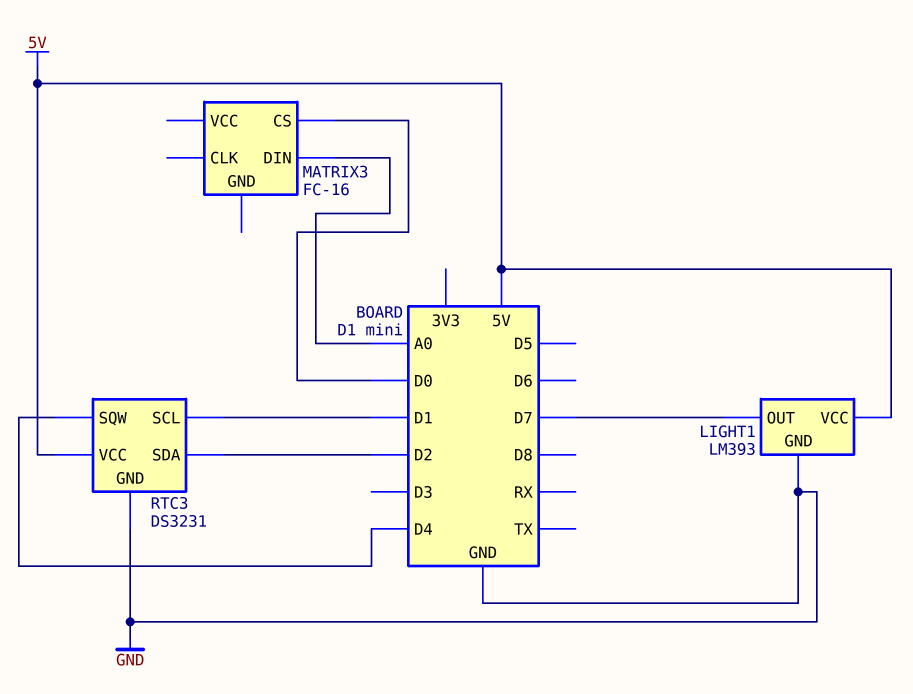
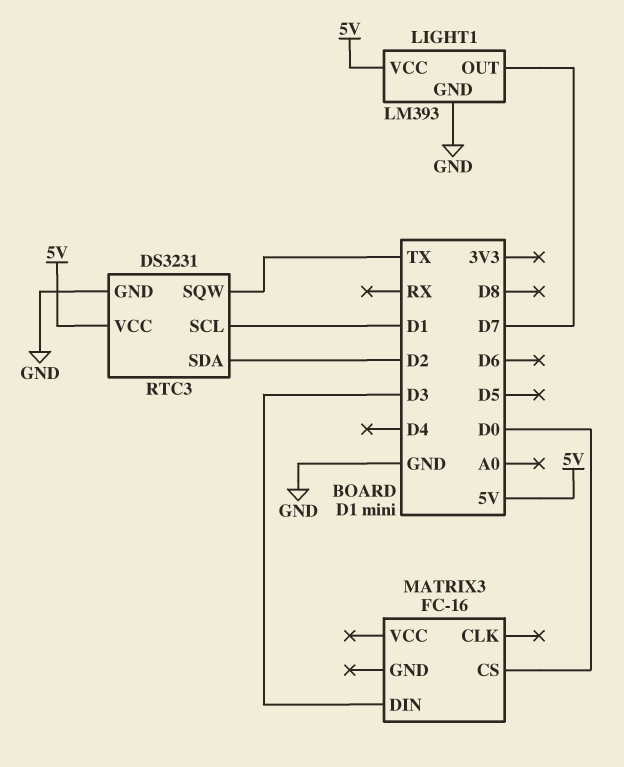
MATRIX3 pin DIN: A0 -> D3
RTC3 pin SQW: D4 -> TX

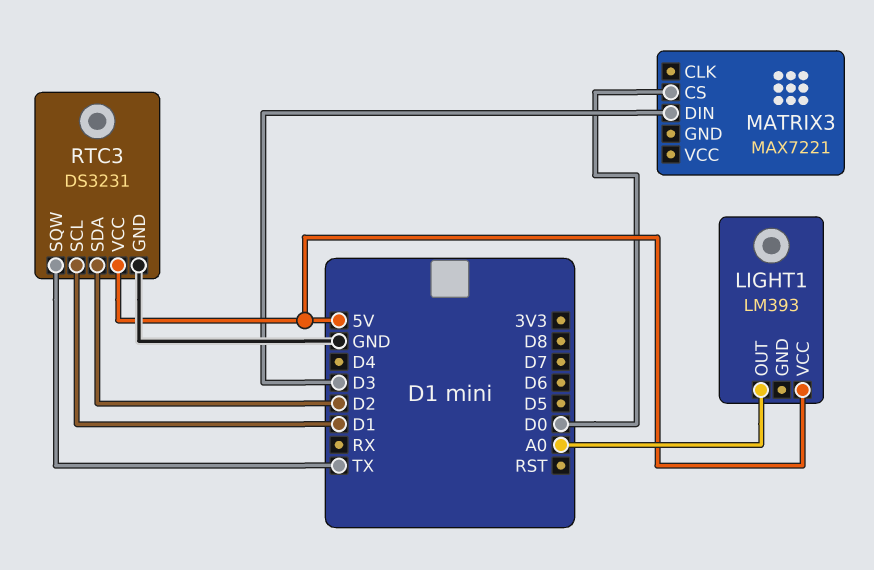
LIGHT1 pin GND: GND -> none
LIGHT1 pin OUT: D7 -> A0
MATRIX3: FC-16 -> MAX7221

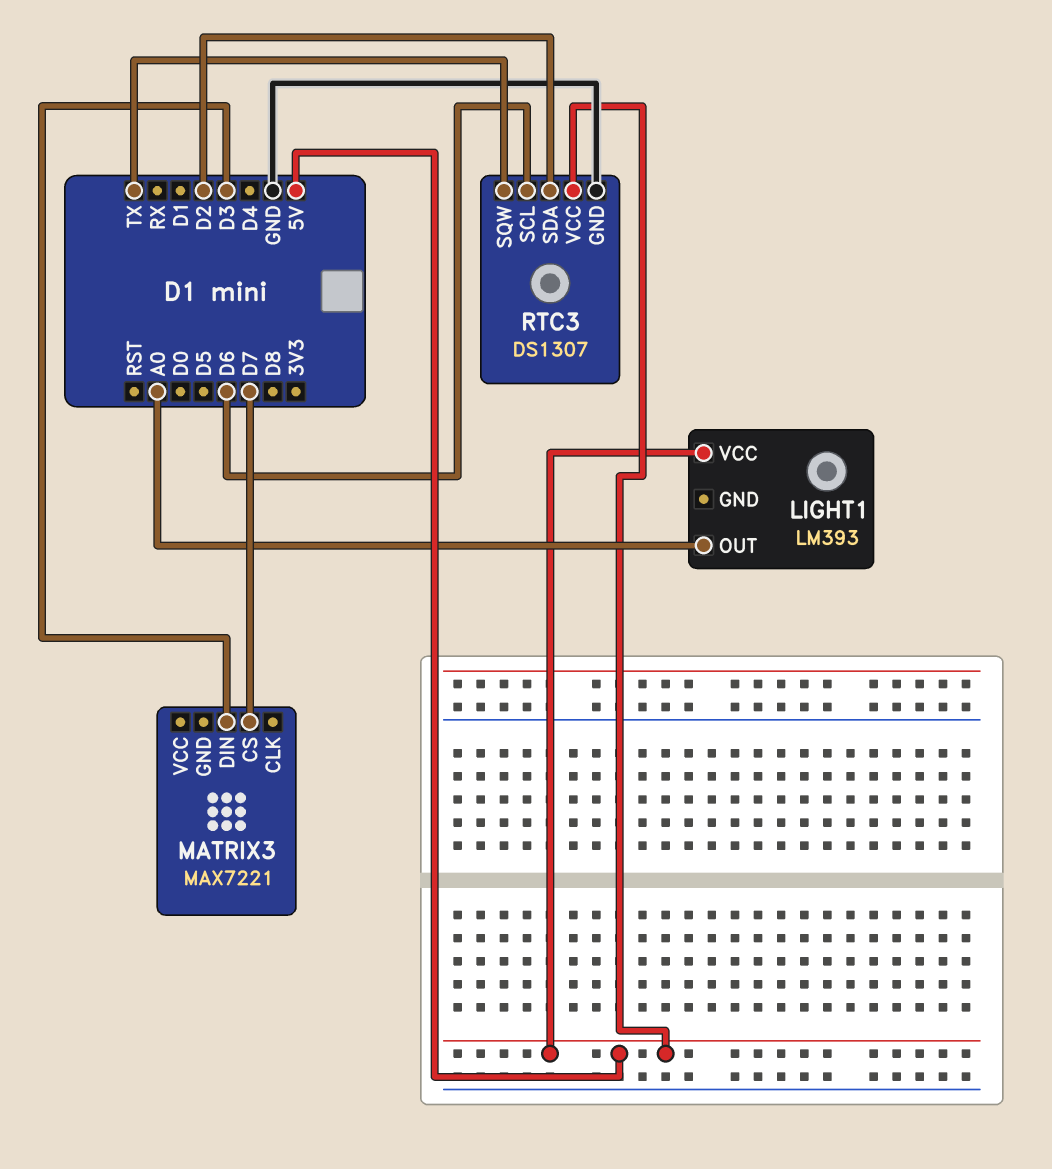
MATRIX3 pin CS: D0 -> D7
RTC3: DS3231 -> DS1307
RTC3 pin SCL: D1 -> D6

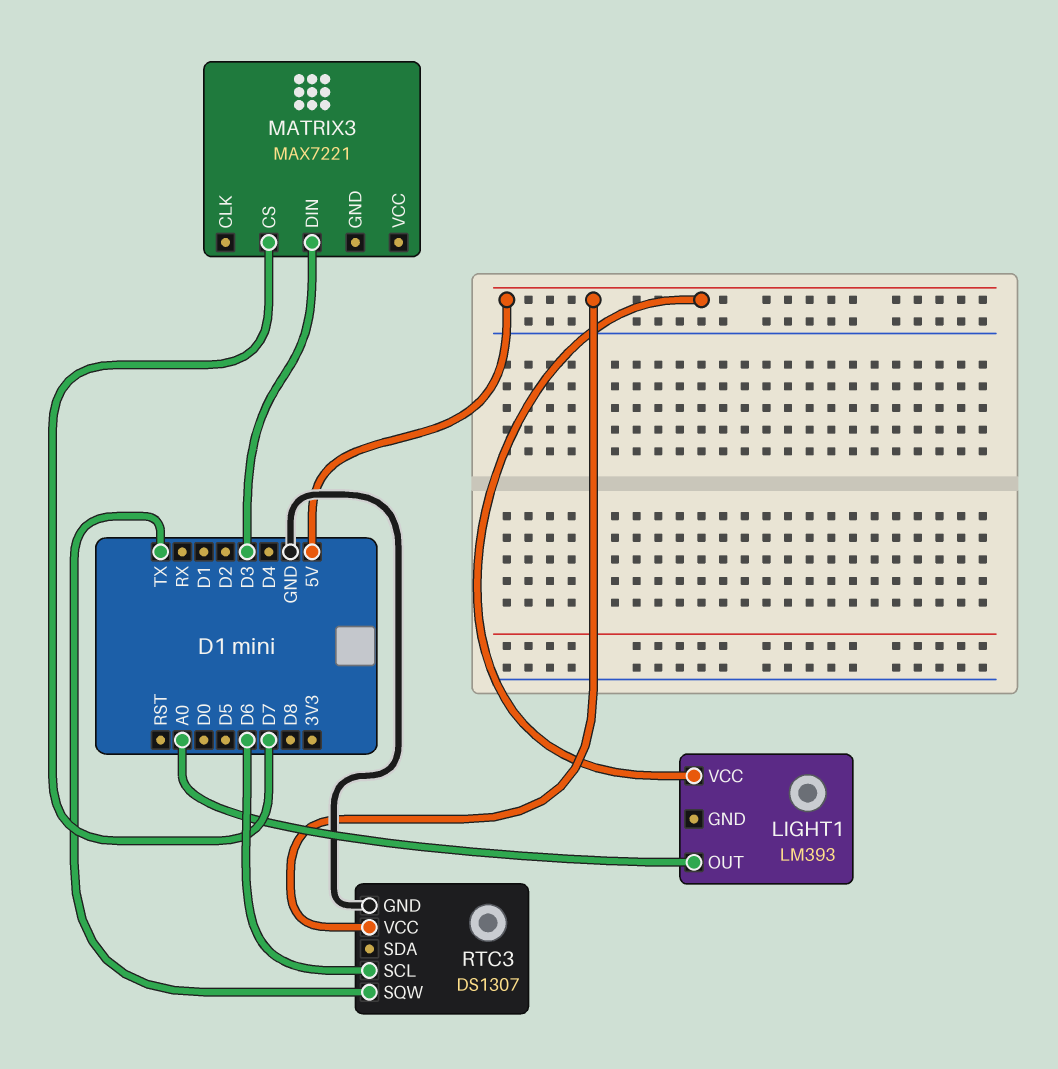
RTC3 pin SDA: D2 -> none

